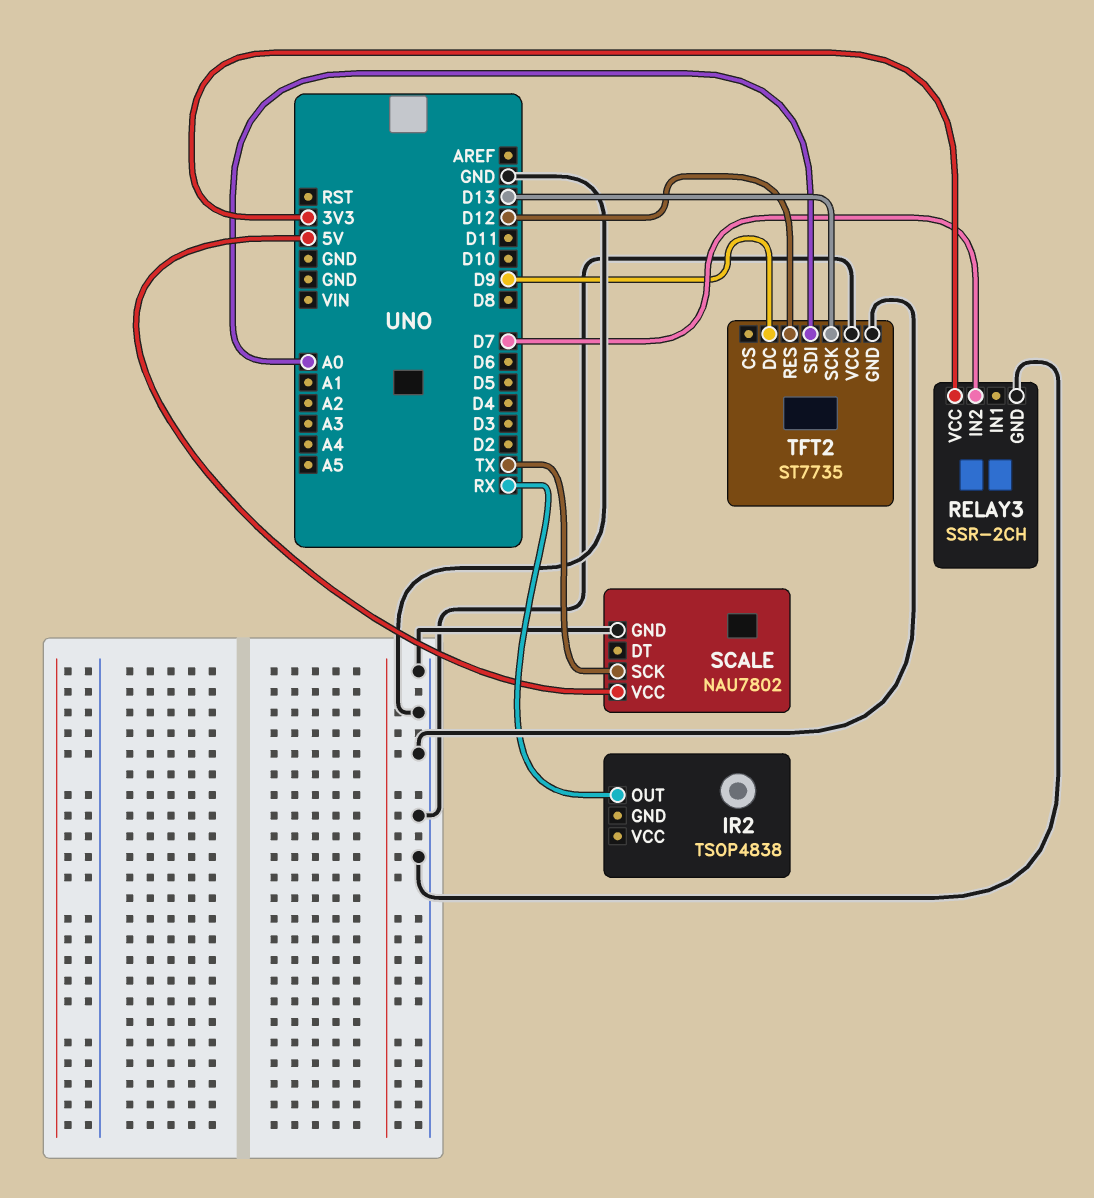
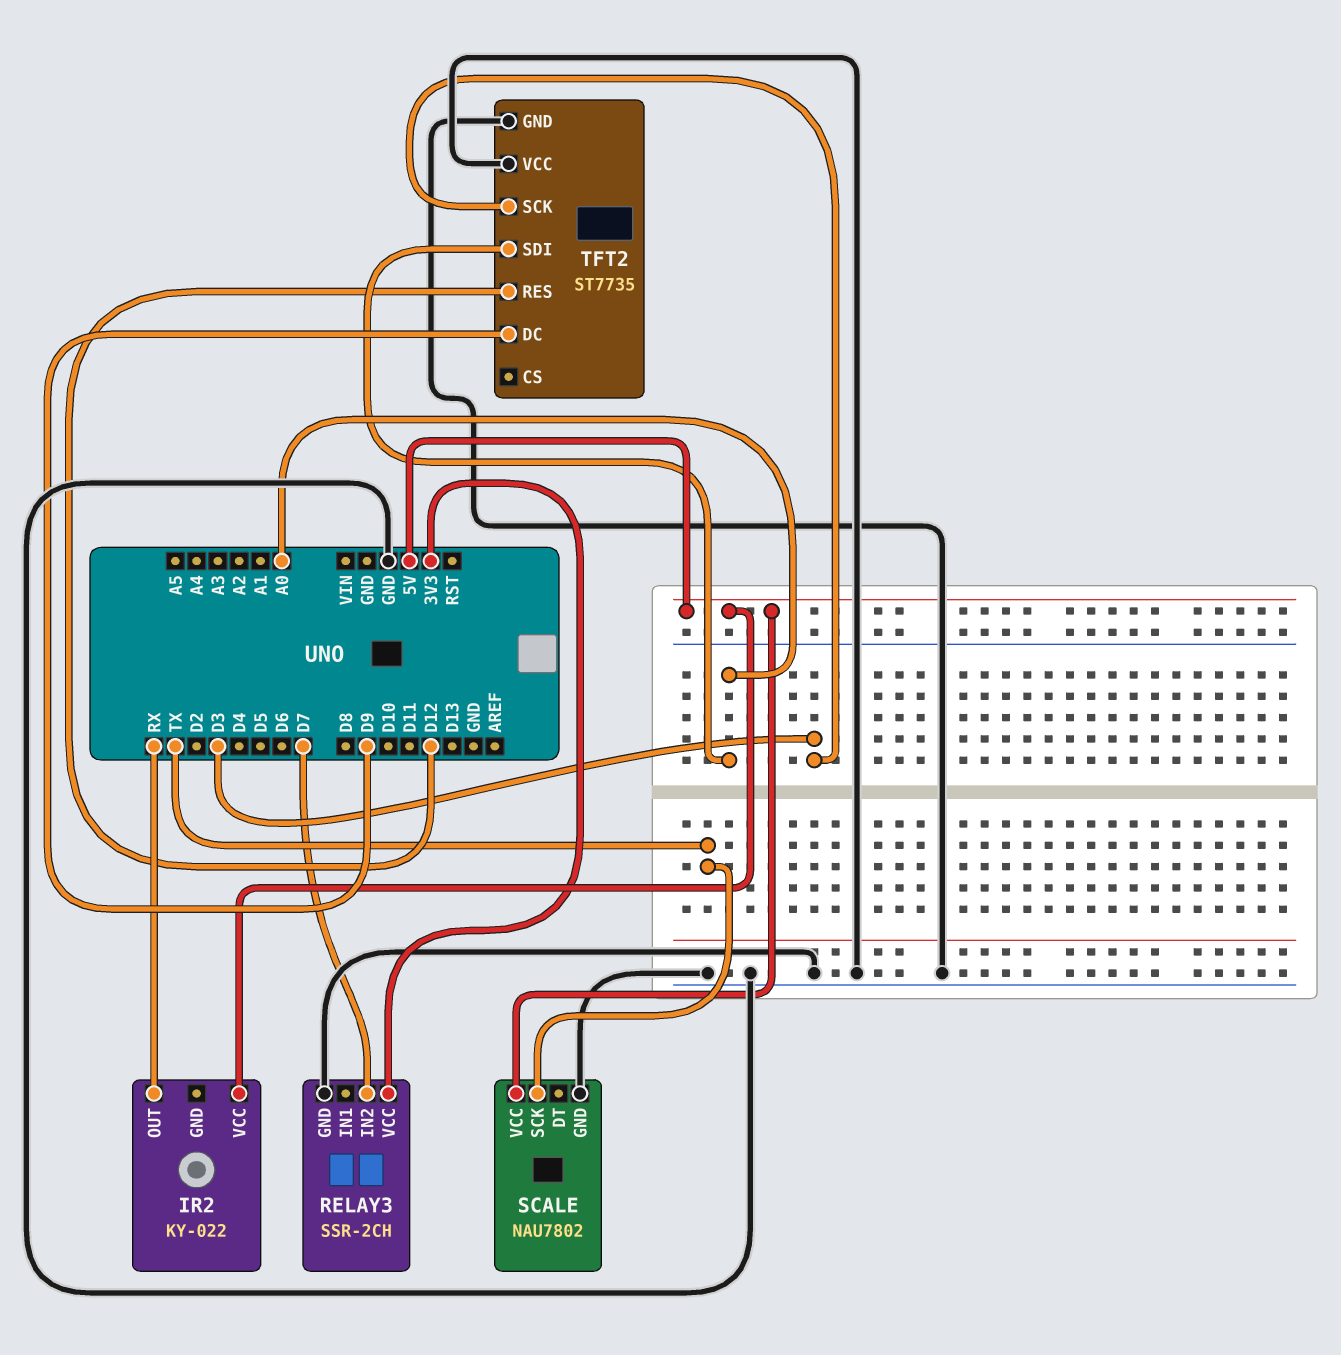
IR2: TSOP4838 -> KY-022
IR2 pin VCC: none -> 5V
TFT2 pin SCK: D13 -> D3

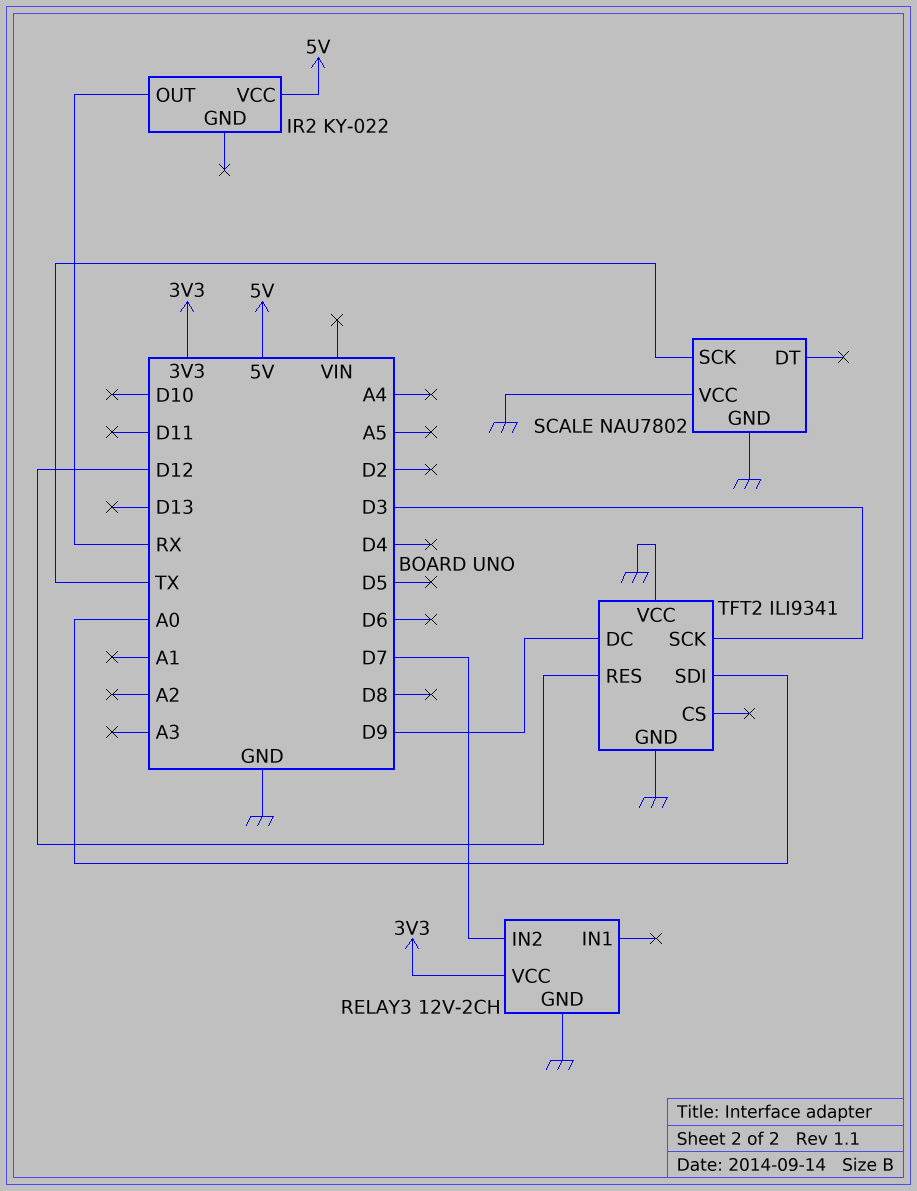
RELAY3: SSR-2CH -> 12V-2CH
SCALE pin VCC: 5V -> GND
TFT2: ST7735 -> ILI9341

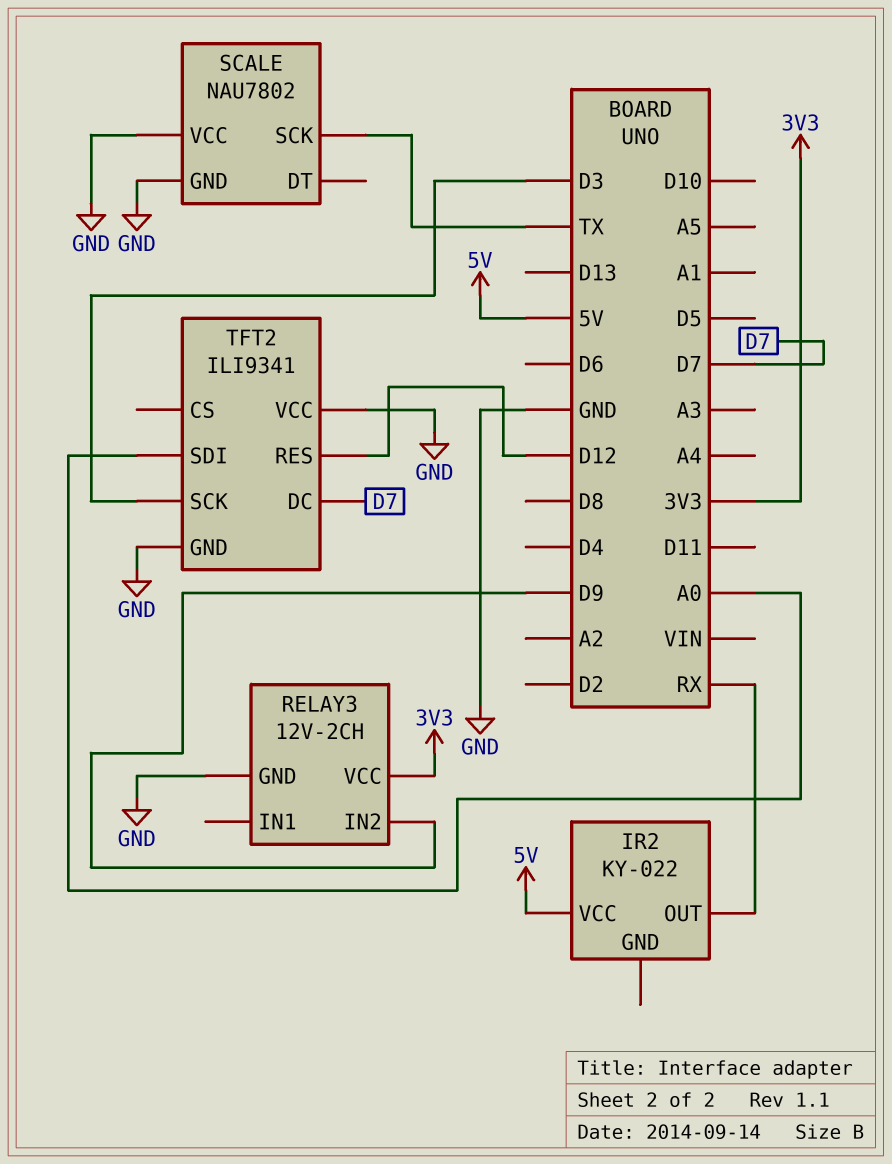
RELAY3 pin IN2: D7 -> D9
TFT2 pin DC: D9 -> D7

